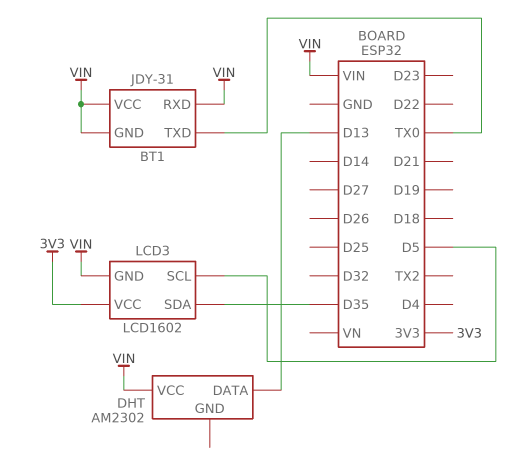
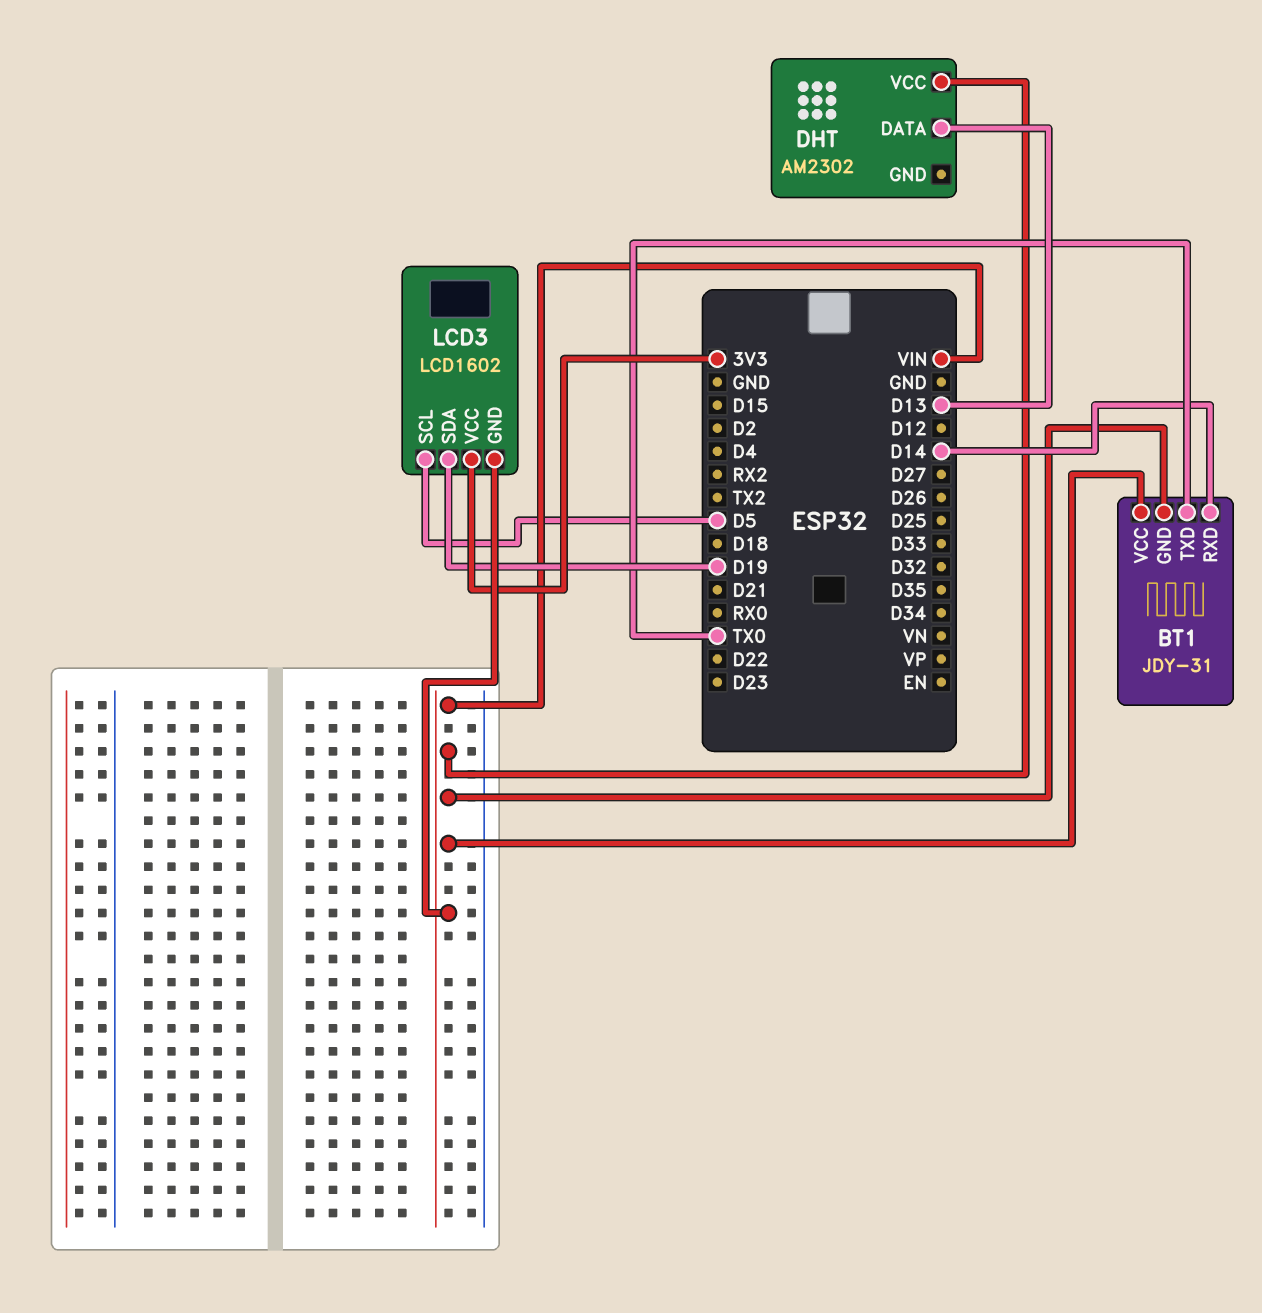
BT1 pin RXD: VIN -> D14
LCD3 pin SDA: D35 -> D19

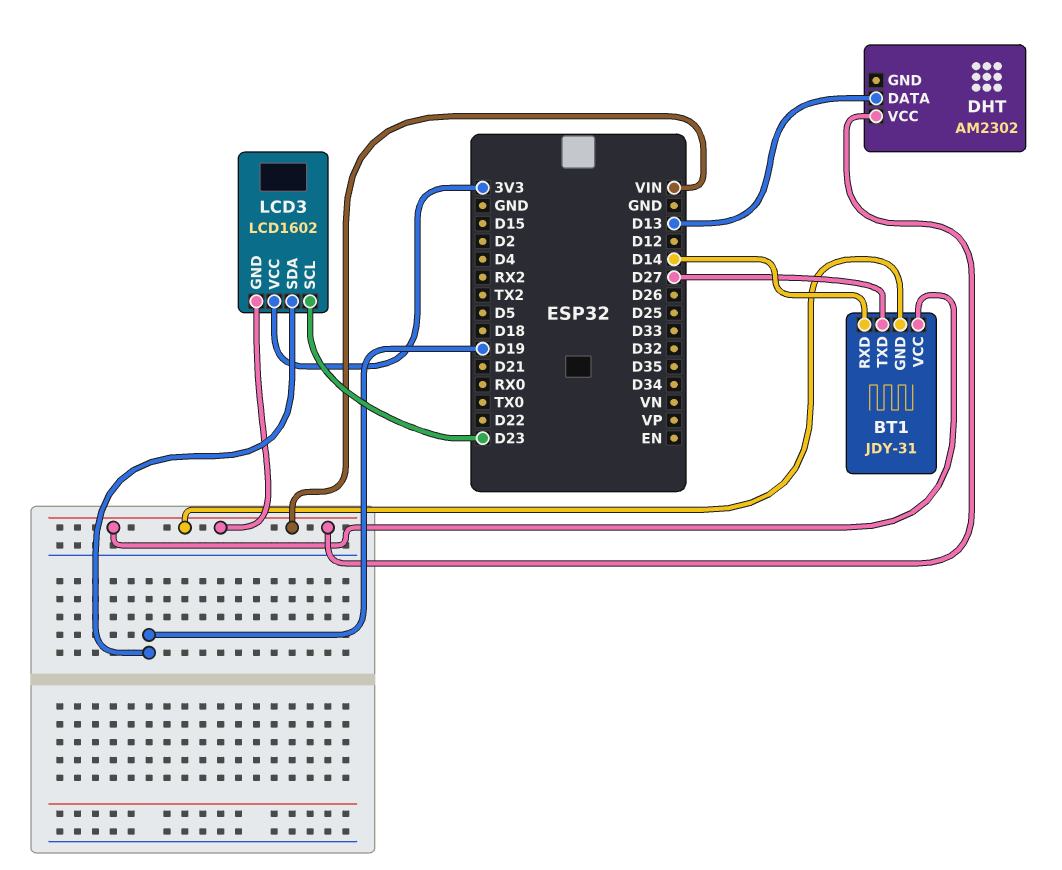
BT1 pin TXD: TX0 -> D27
LCD3 pin SCL: D5 -> D23

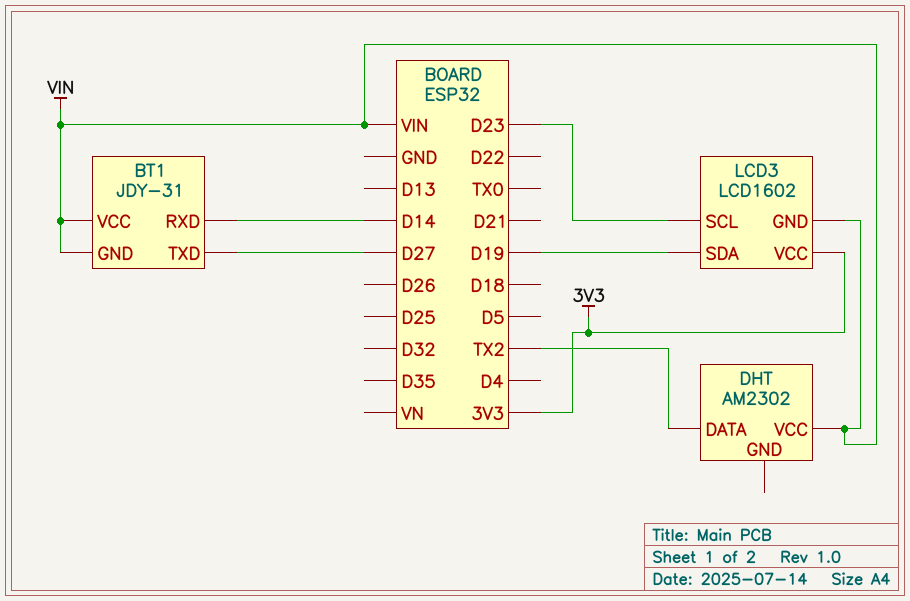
DHT pin DATA: D13 -> TX2

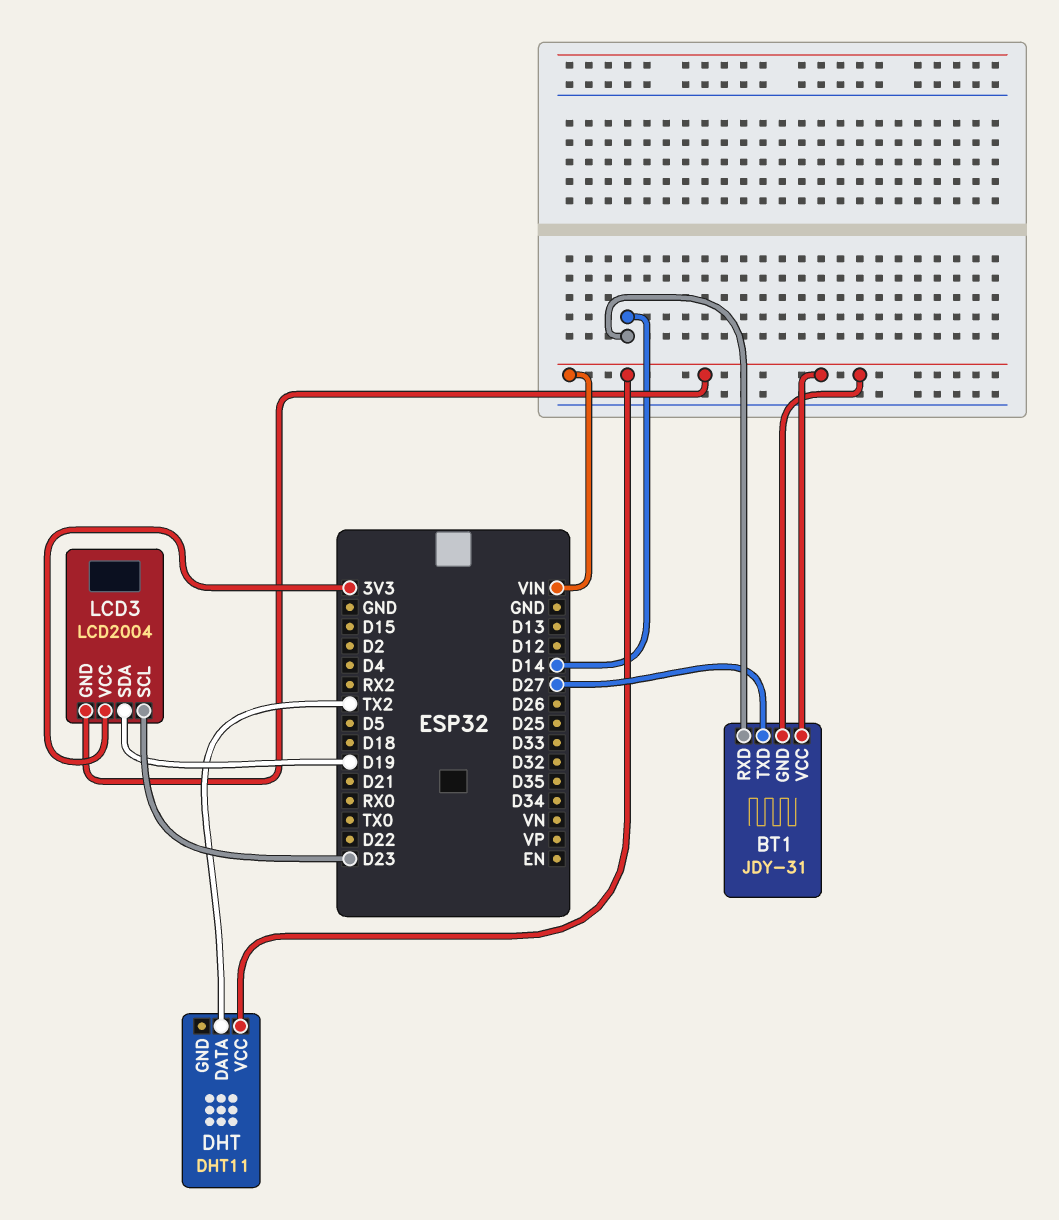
DHT: AM2302 -> DHT11
LCD3: LCD1602 -> LCD2004

